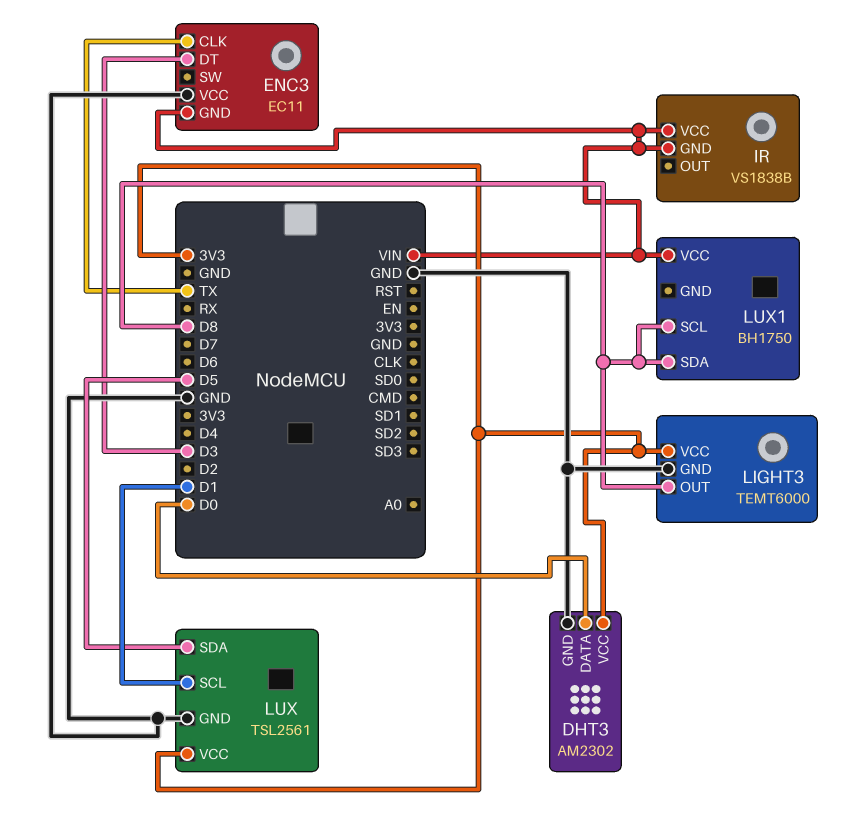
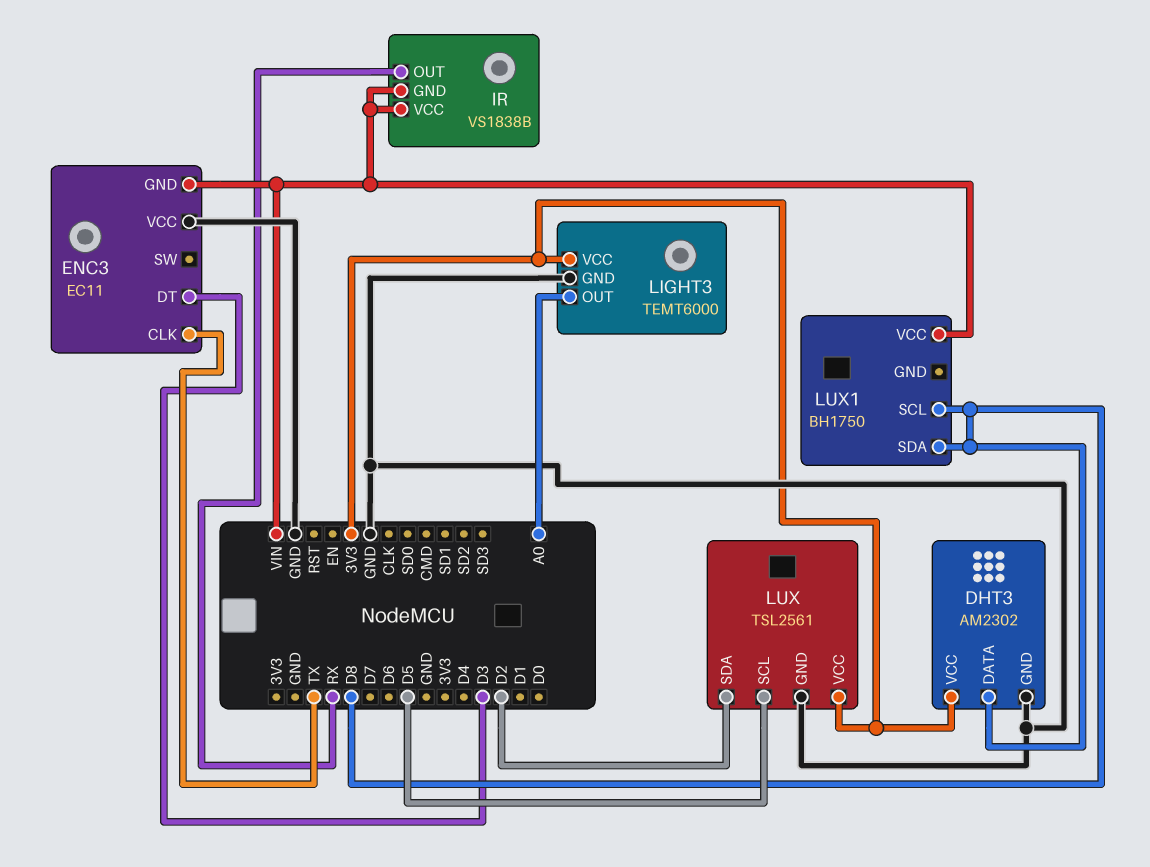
DHT3 pin DATA: D0 -> D8
IR pin OUT: none -> RX
LIGHT3 pin OUT: D8 -> A0
LUX pin SCL: D1 -> D5
LUX pin SDA: D5 -> D2

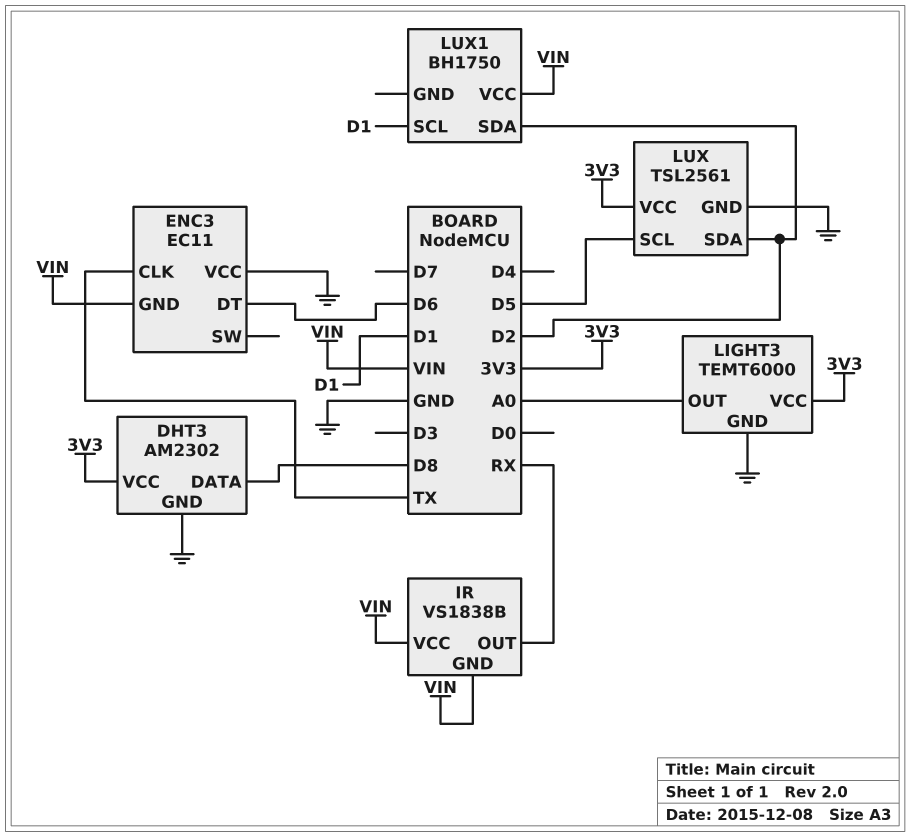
ENC3 pin DT: D3 -> D6
LUX1 pin SCL: D8 -> D1
LUX1 pin SDA: D8 -> D2

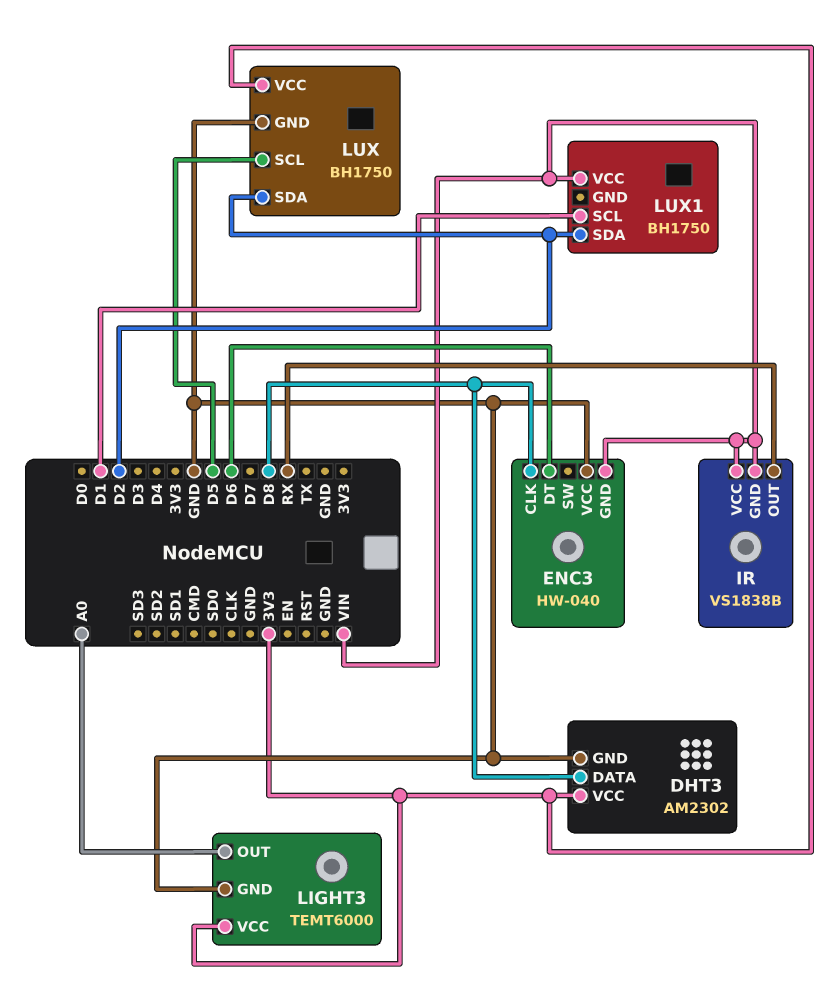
ENC3: EC11 -> HW-040
ENC3 pin CLK: TX -> D8
LUX: TSL2561 -> BH1750

